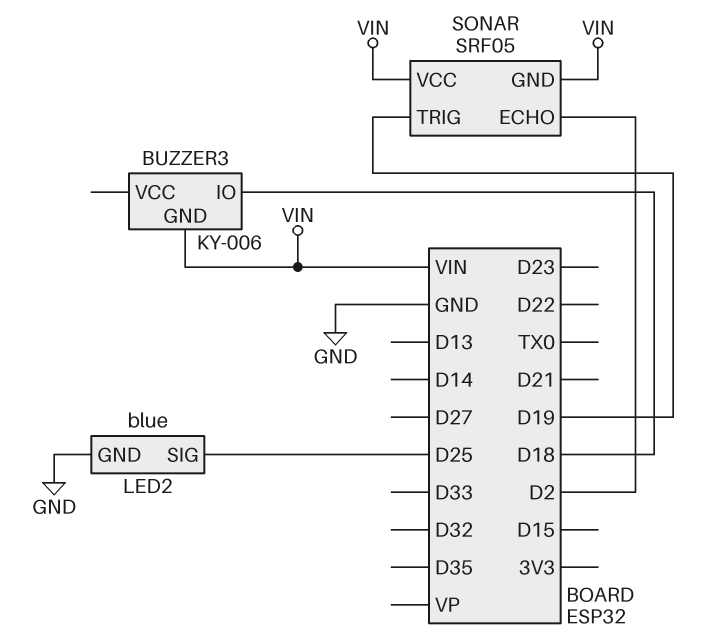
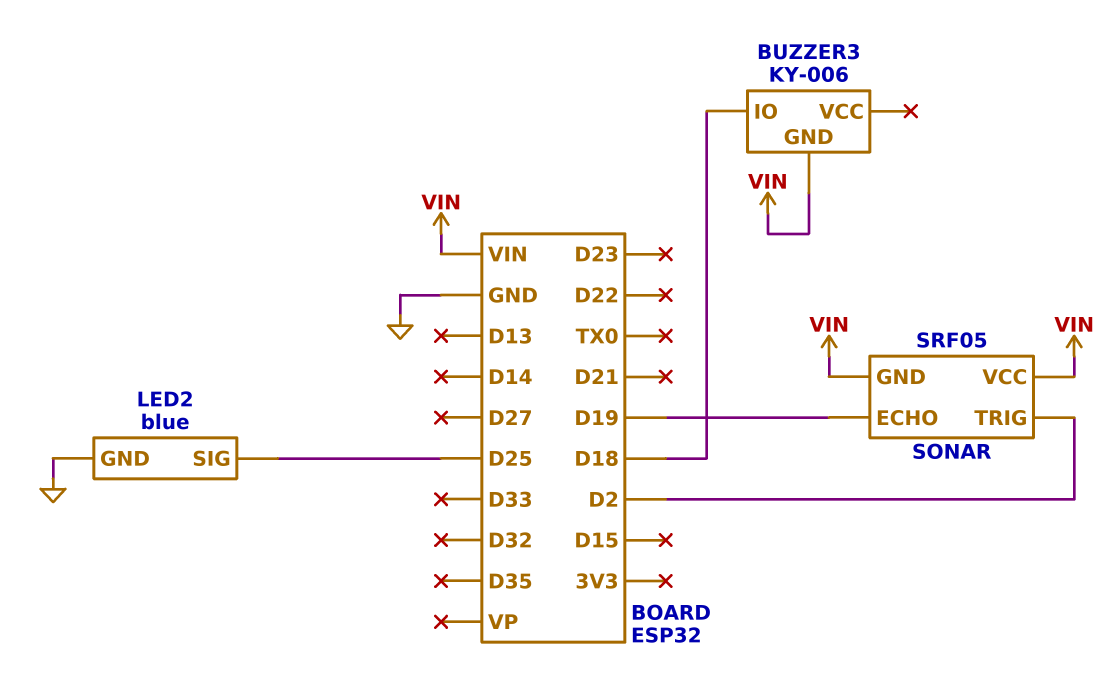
SONAR pin ECHO: D2 -> D19
SONAR pin TRIG: D19 -> D2

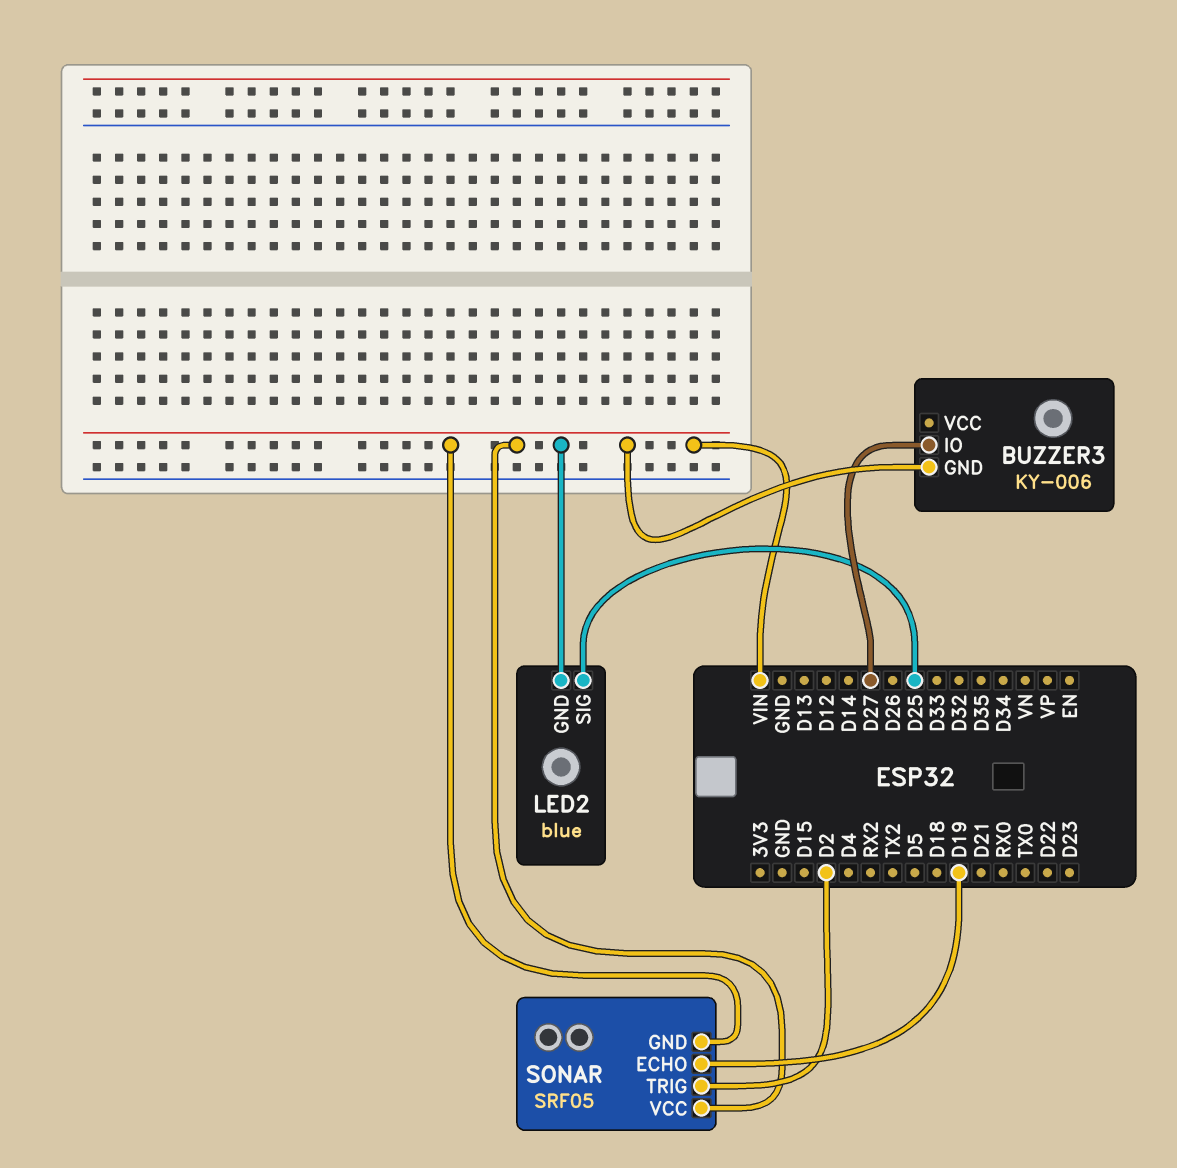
BUZZER3 pin IO: D18 -> D27
LED2 pin GND: GND -> VIN

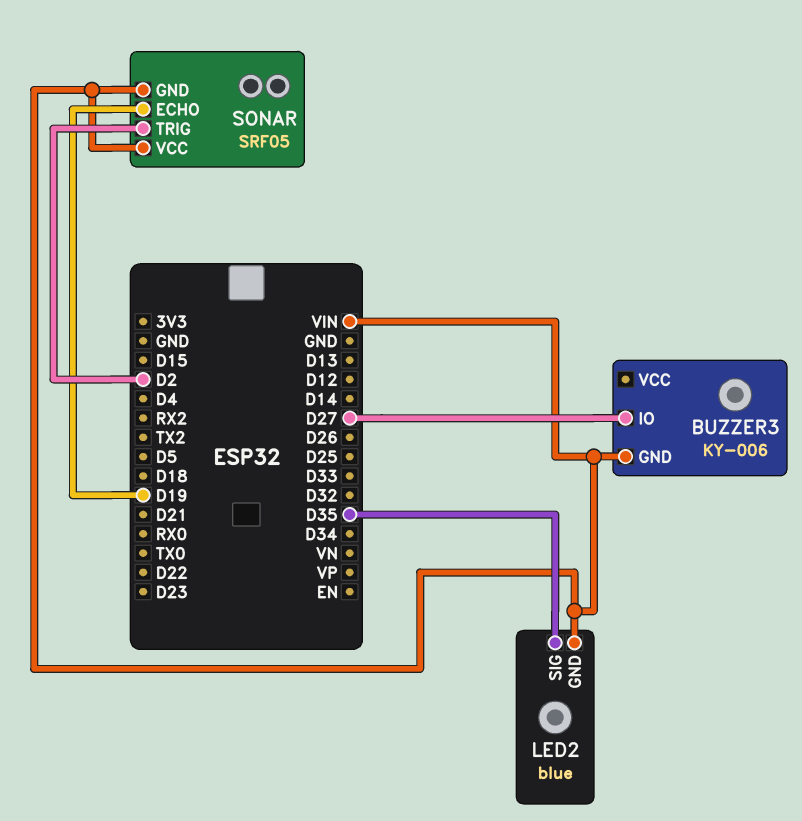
LED2 pin SIG: D25 -> D35

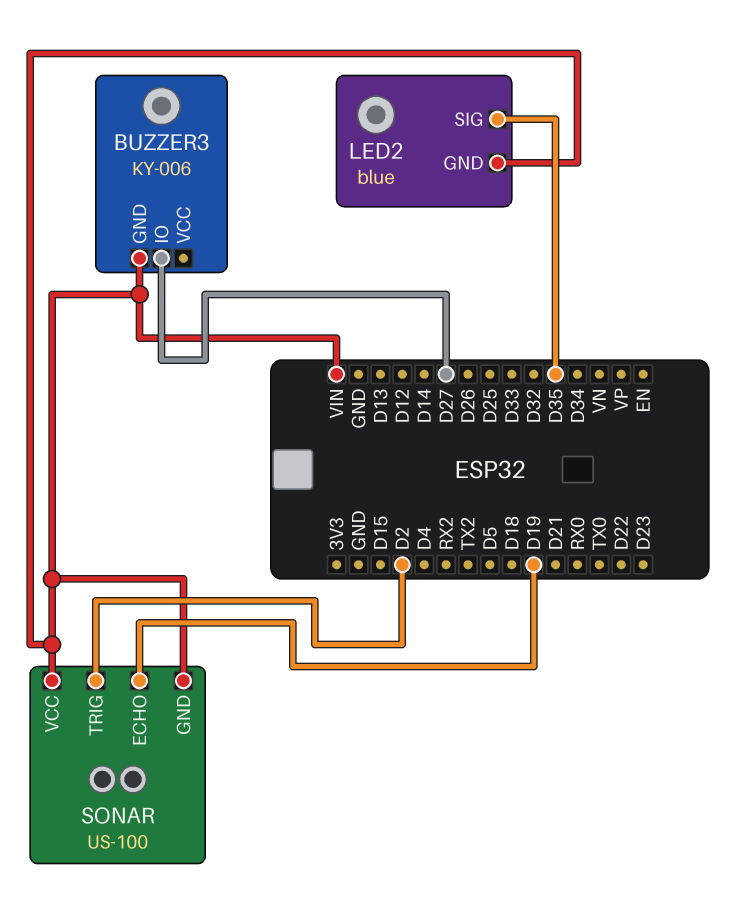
SONAR: SRF05 -> US-100

